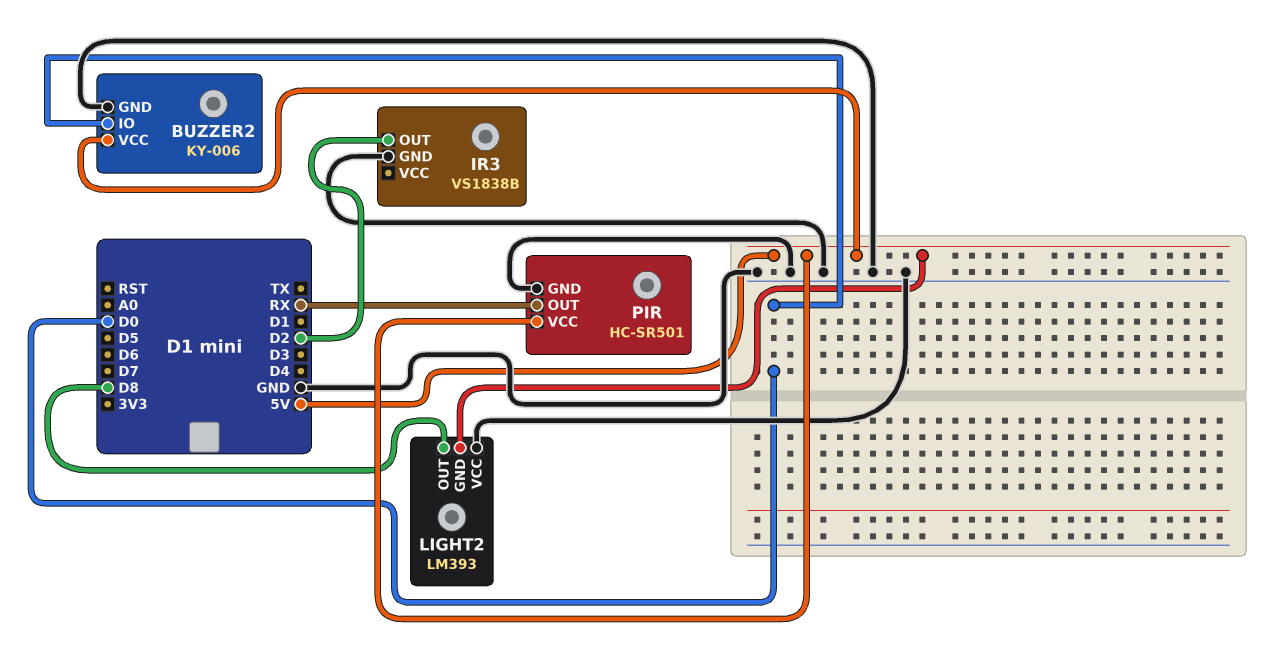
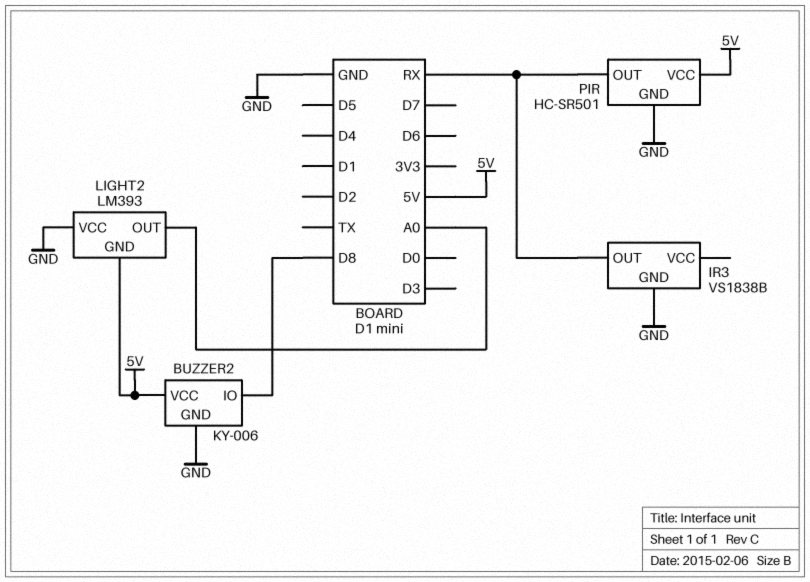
BUZZER2 pin IO: D0 -> D8
IR3 pin OUT: D2 -> RX
LIGHT2 pin OUT: D8 -> A0

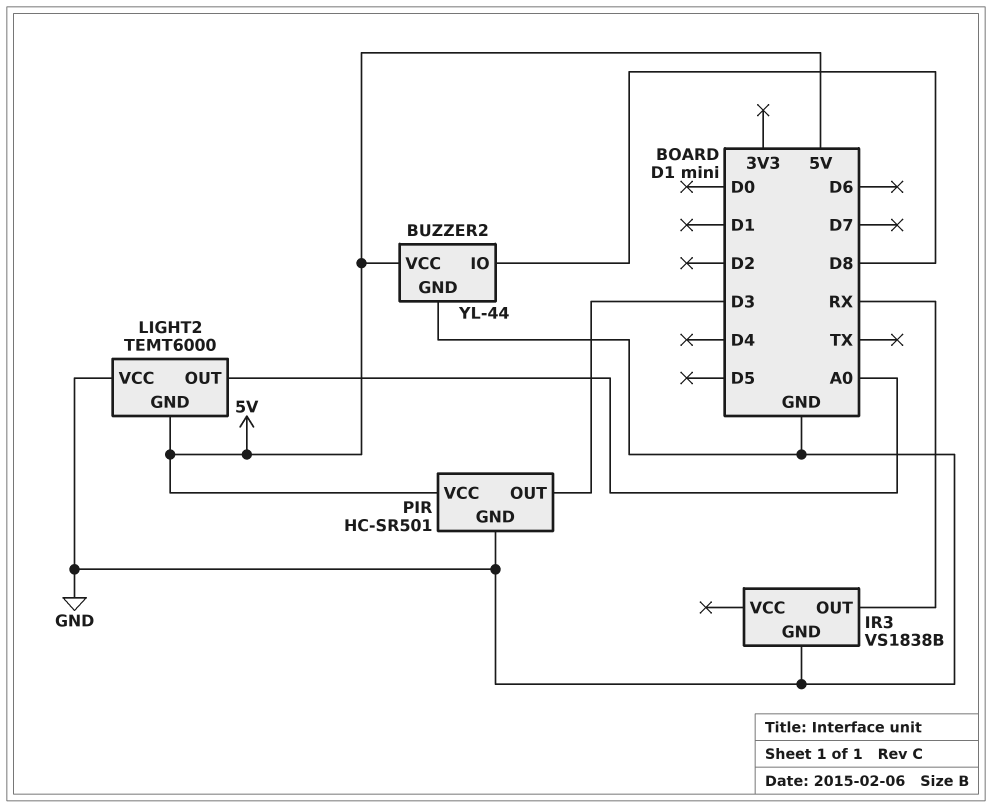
BUZZER2: KY-006 -> YL-44
LIGHT2: LM393 -> TEMT6000
PIR pin OUT: RX -> D3

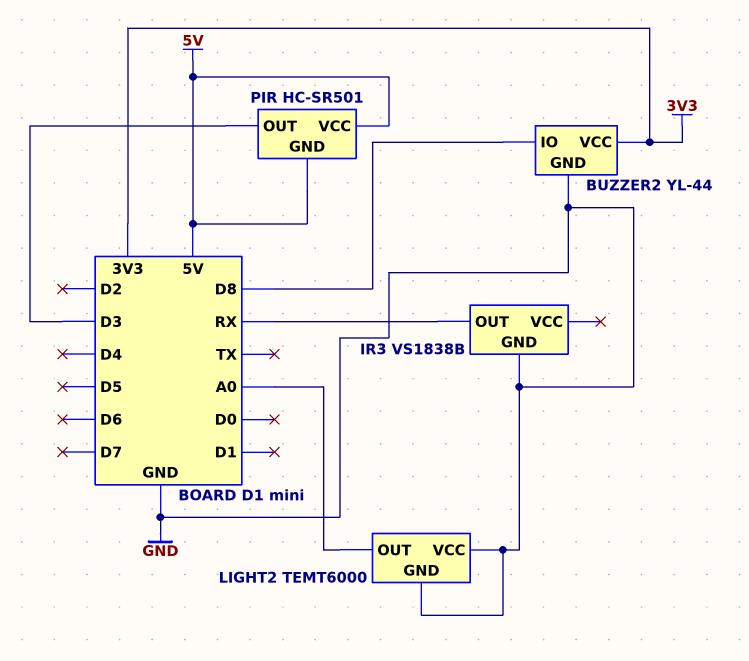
BUZZER2 pin VCC: 5V -> 3V3
LIGHT2 pin GND: 5V -> GND
PIR pin GND: GND -> 5V

